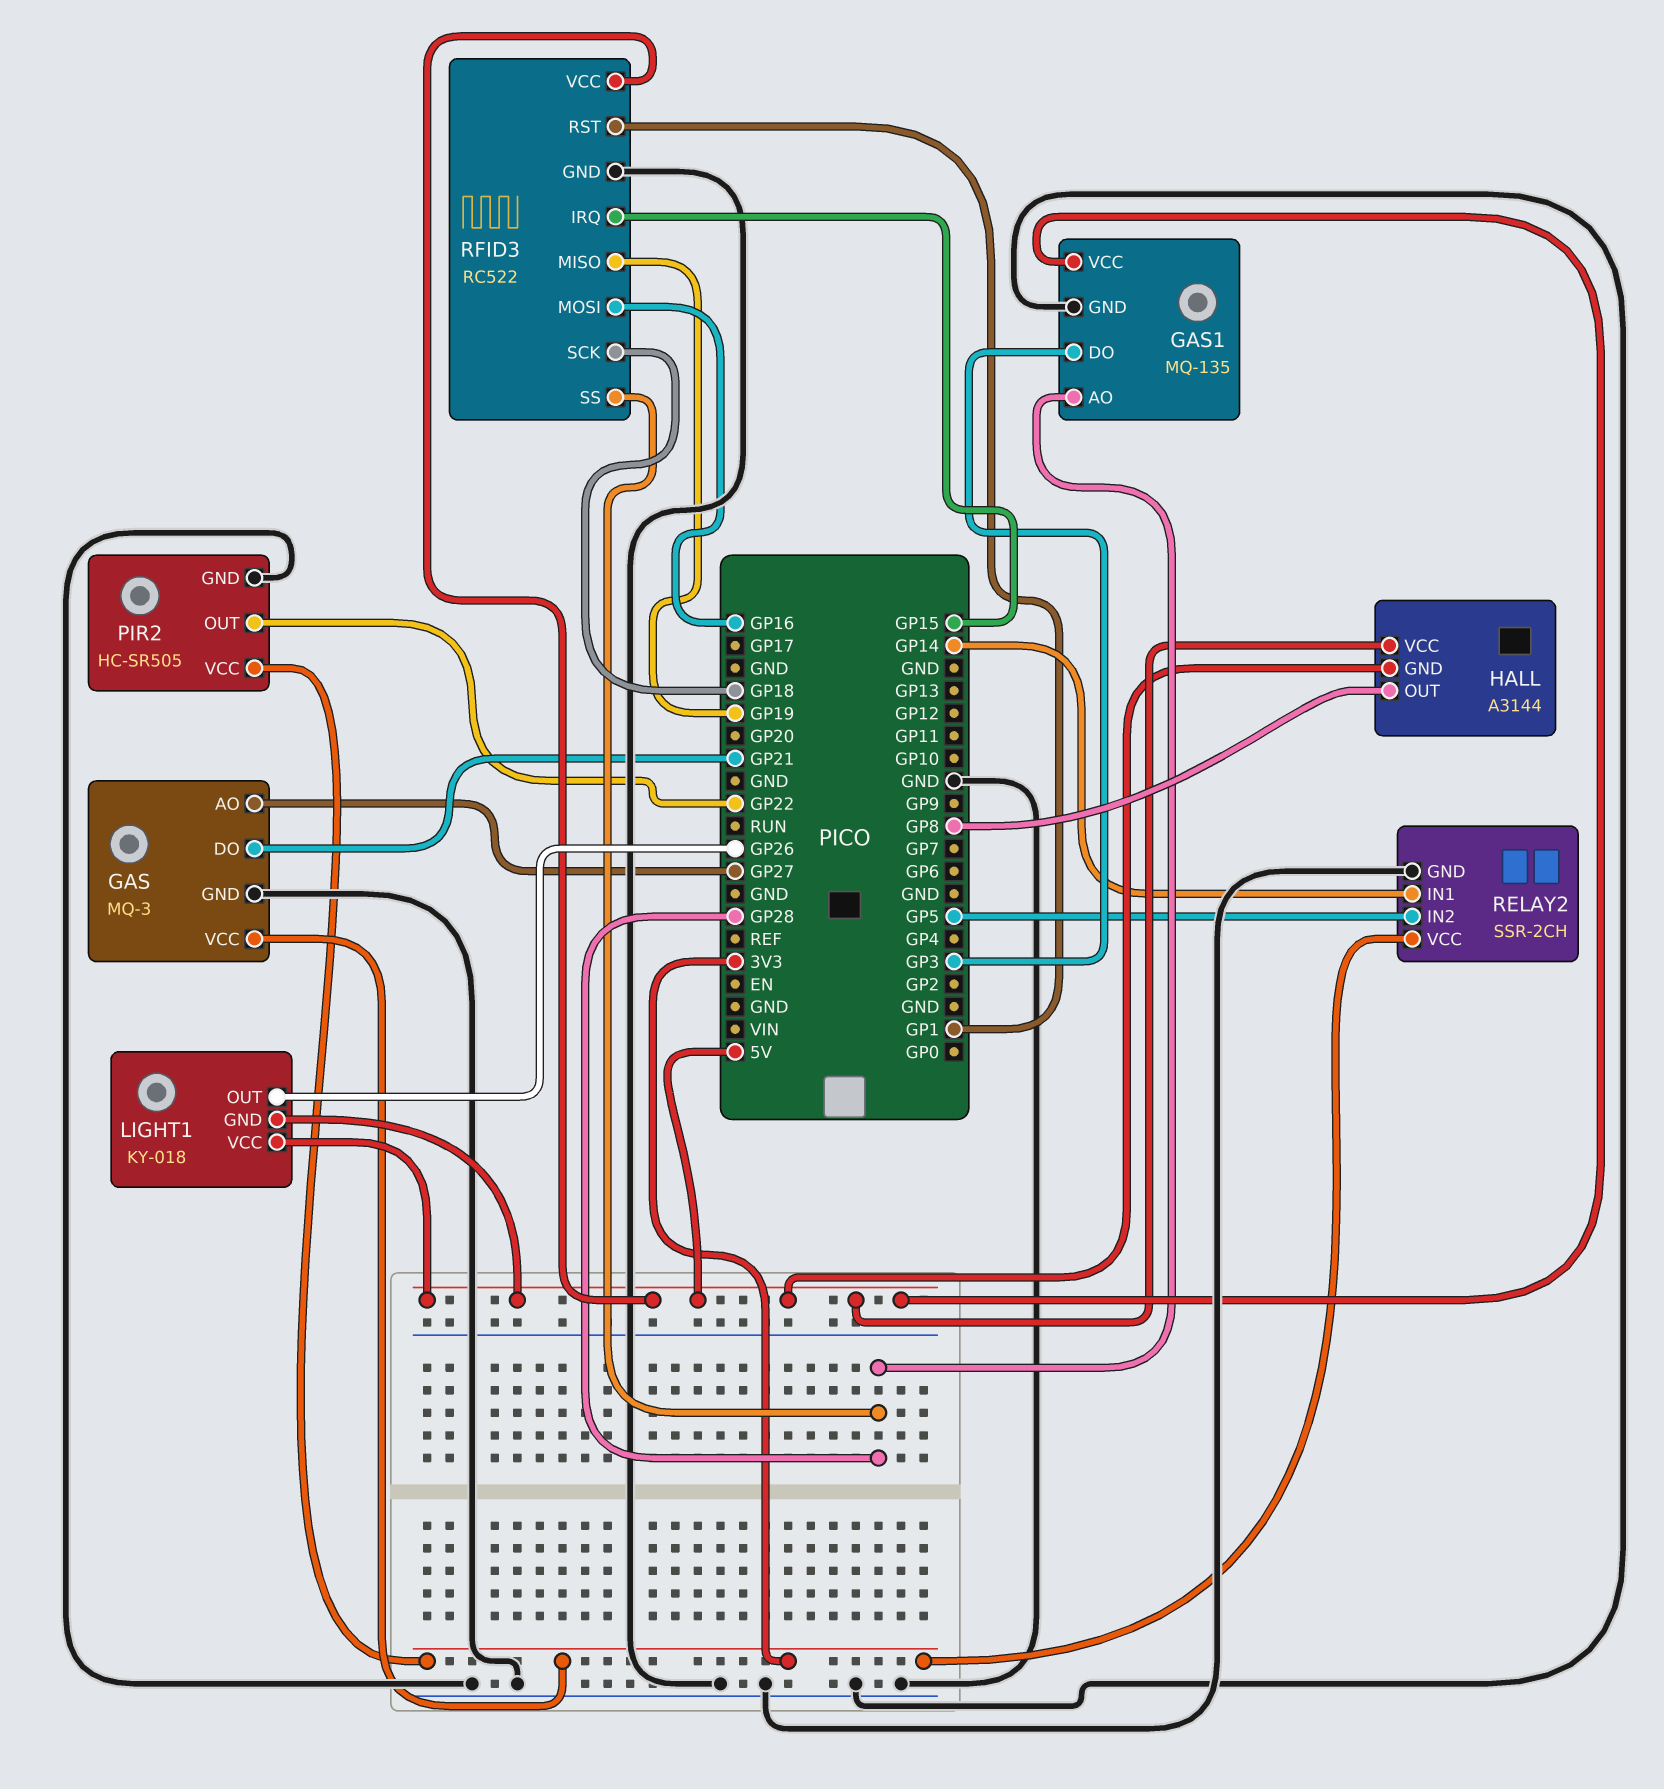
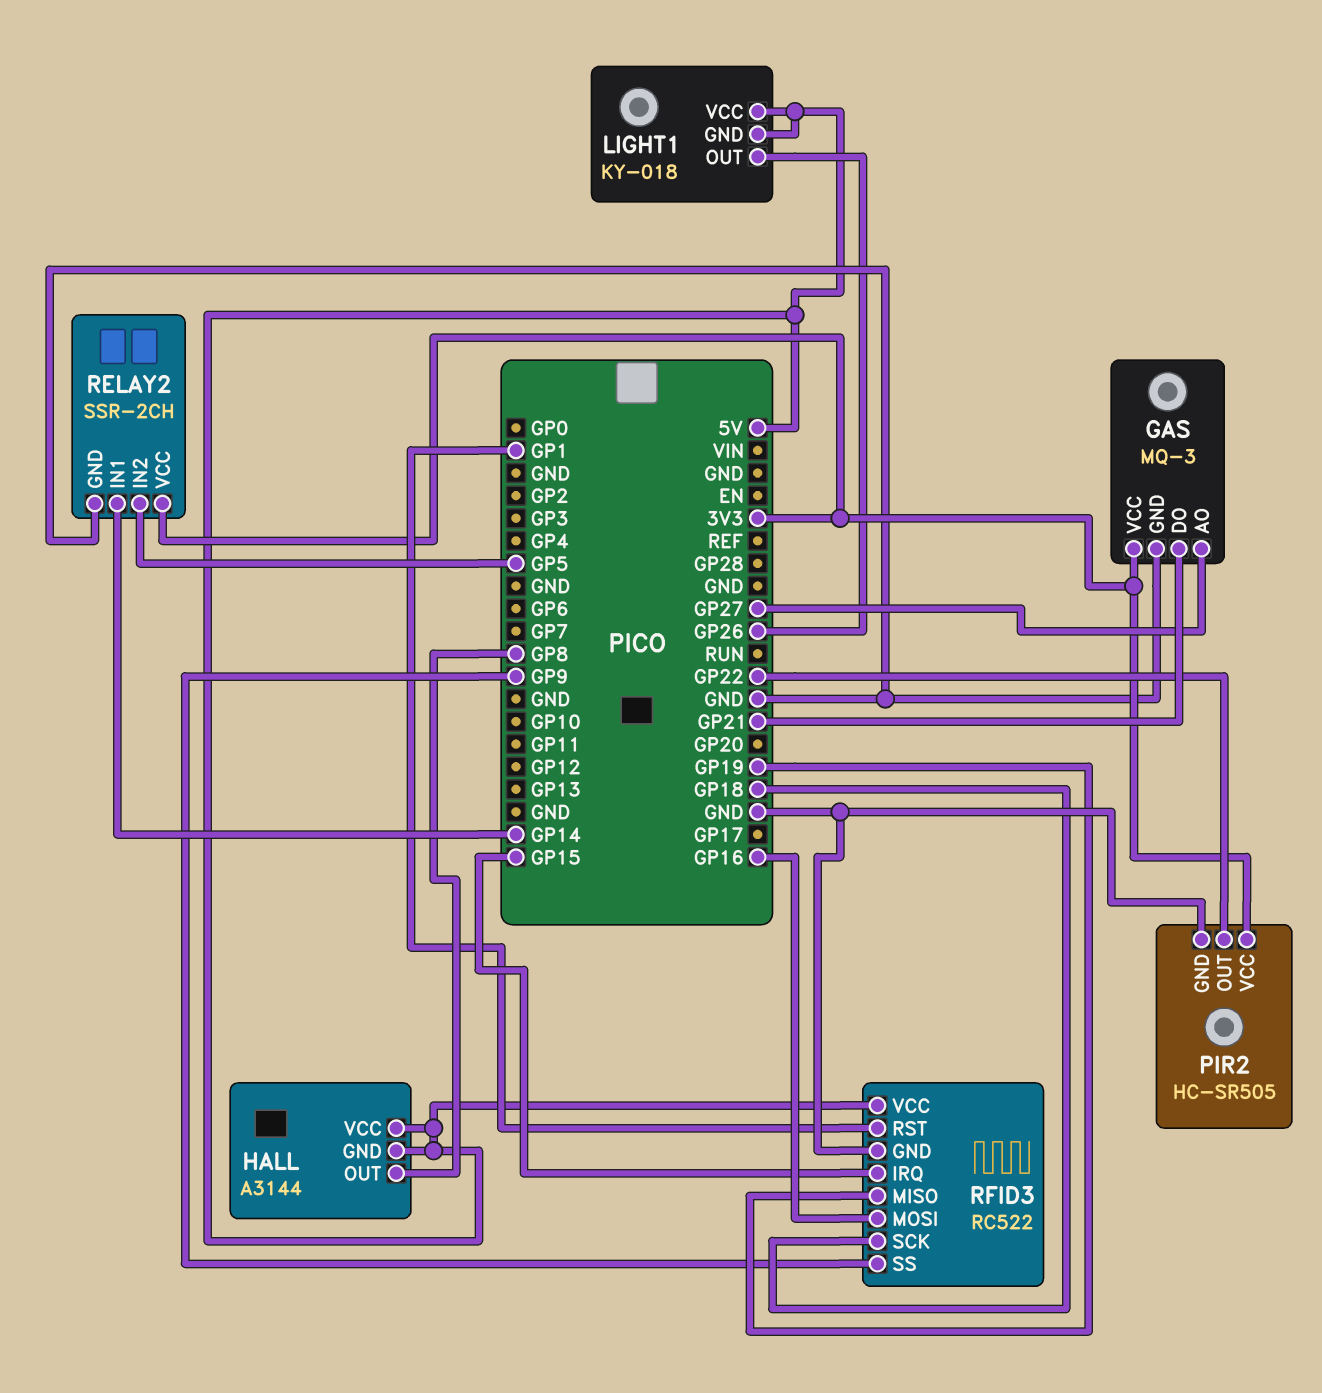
GAS1: MQ-135 -> none
GAS1 pin AO: GP28 -> none
GAS1 pin DO: GP3 -> none
GAS1 pin GND: GND -> none
GAS1 pin VCC: 5V -> none
RFID3 pin SS: GP28 -> GP9

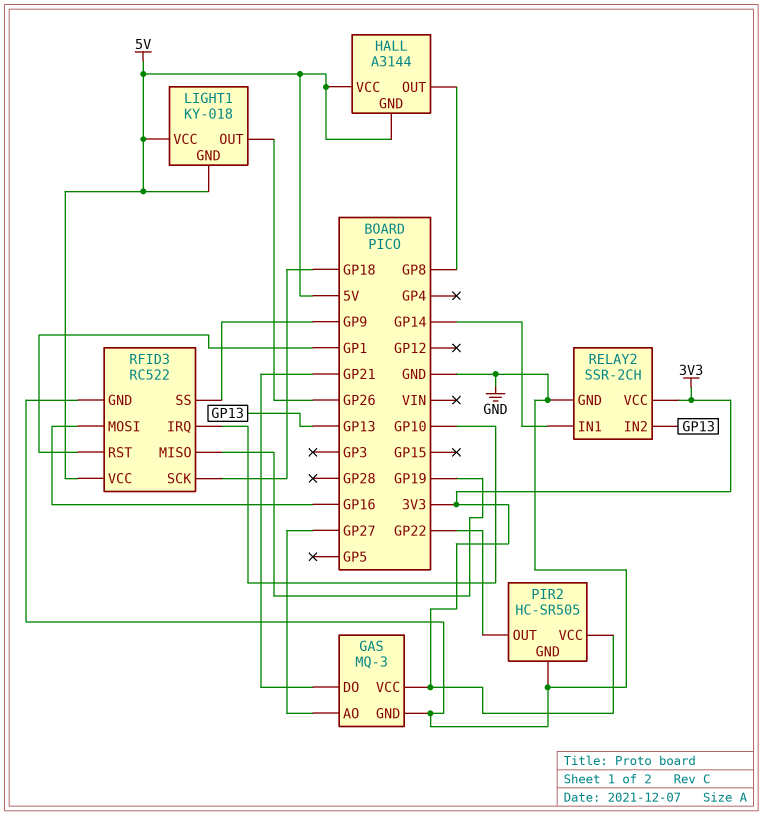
RELAY2 pin IN2: GP5 -> GP13
RFID3 pin IRQ: GP15 -> GP10

